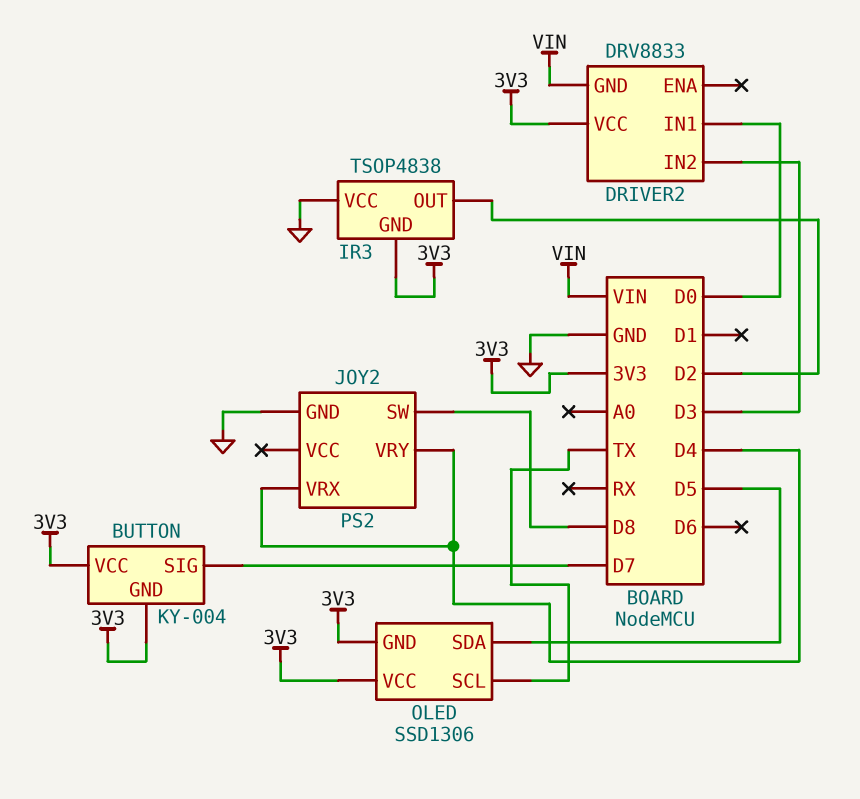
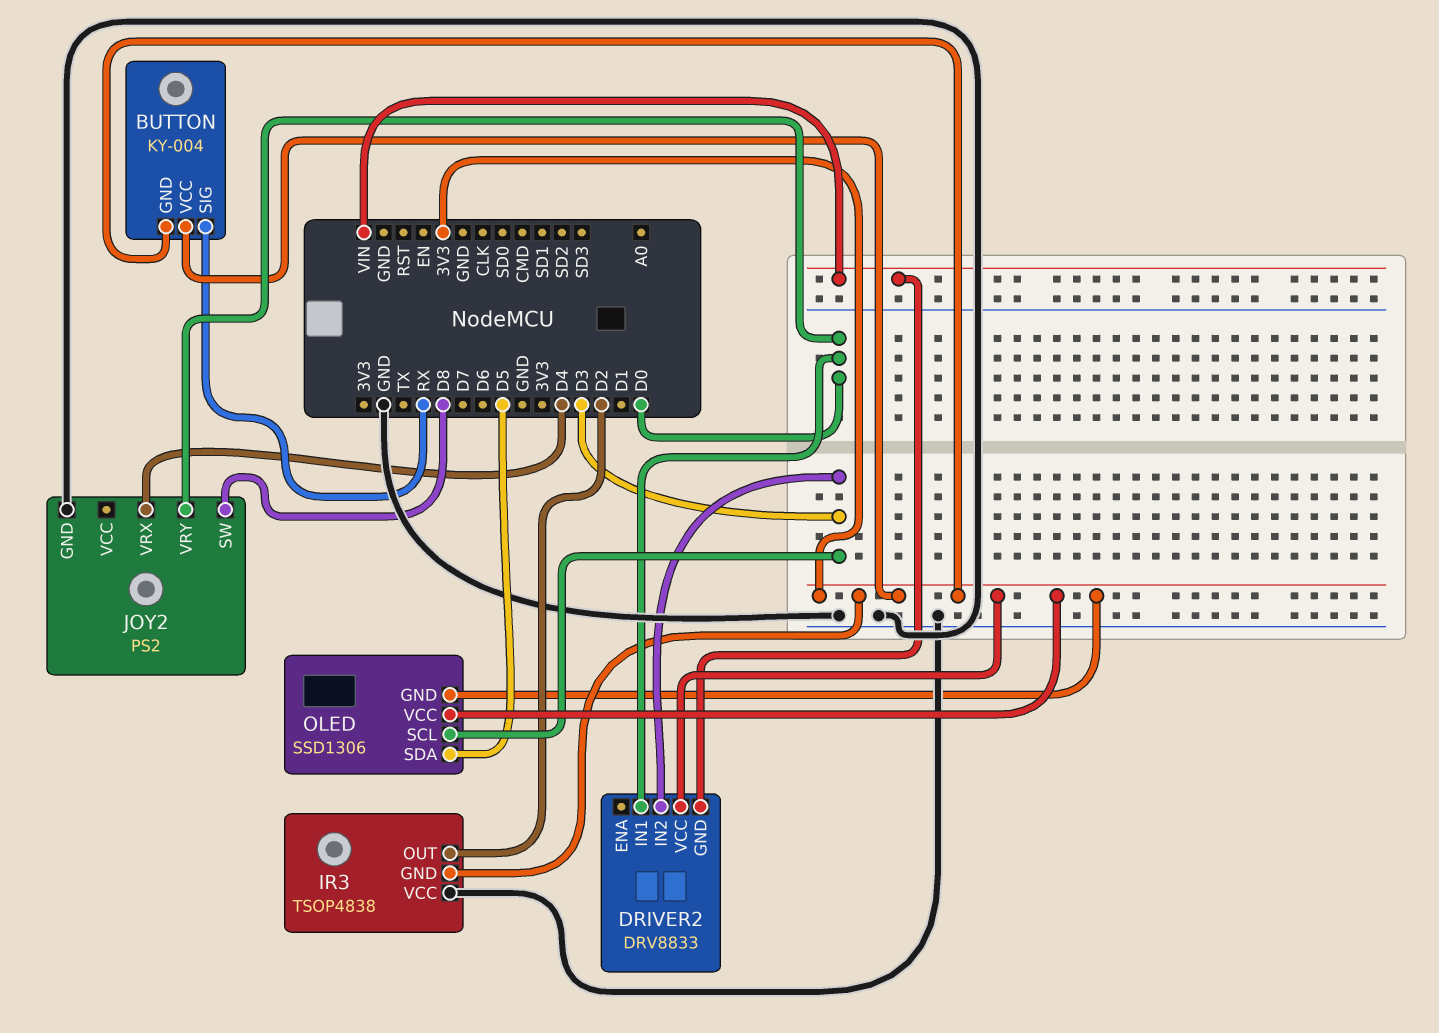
BUTTON pin SIG: D7 -> RX
JOY2 pin VRY: D4 -> D0
OLED pin SCL: TX -> D3

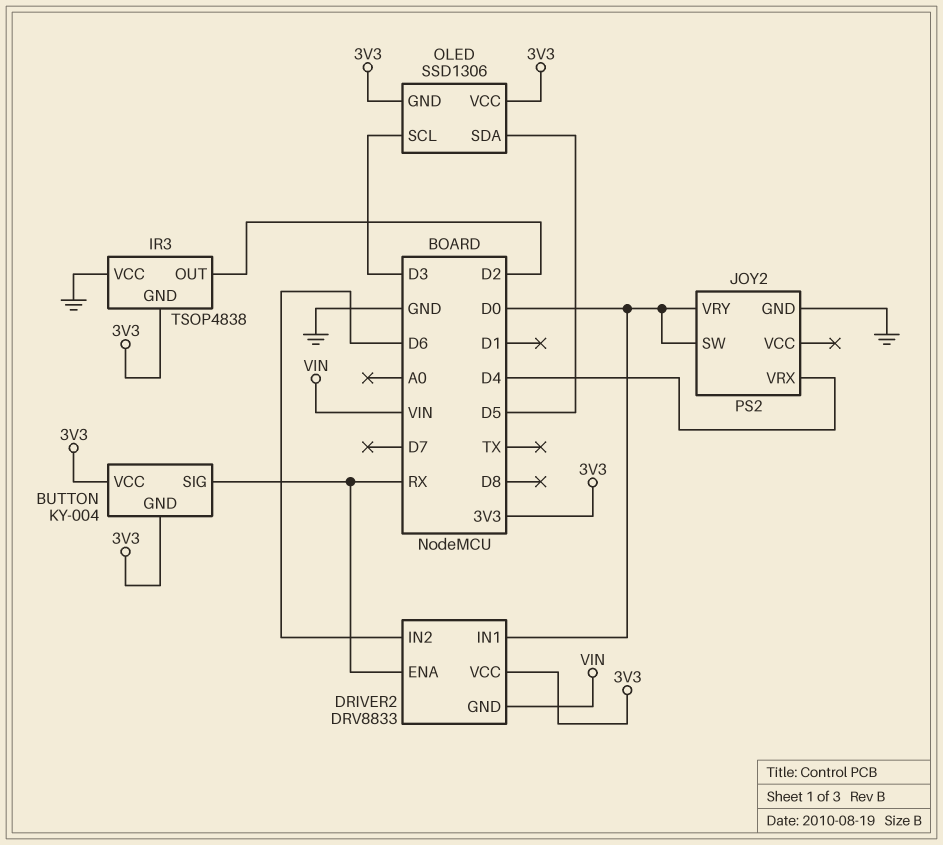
DRIVER2 pin ENA: none -> RX
DRIVER2 pin IN2: D3 -> D6
JOY2 pin SW: D8 -> D0

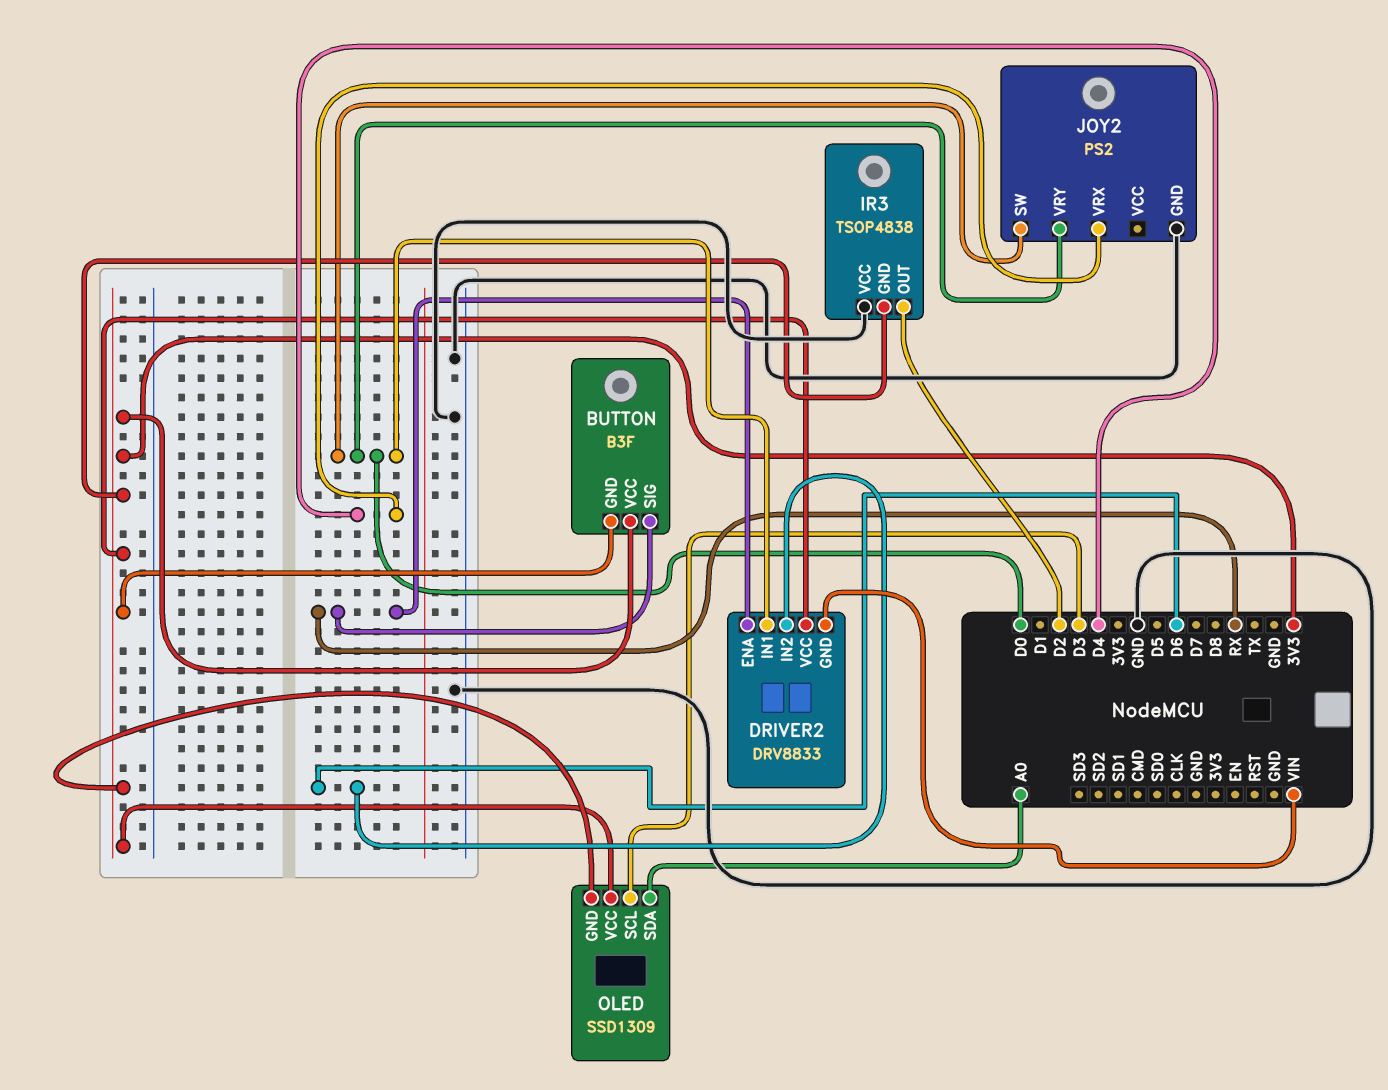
BUTTON: KY-004 -> B3F
OLED: SSD1306 -> SSD1309
OLED pin SDA: D5 -> A0

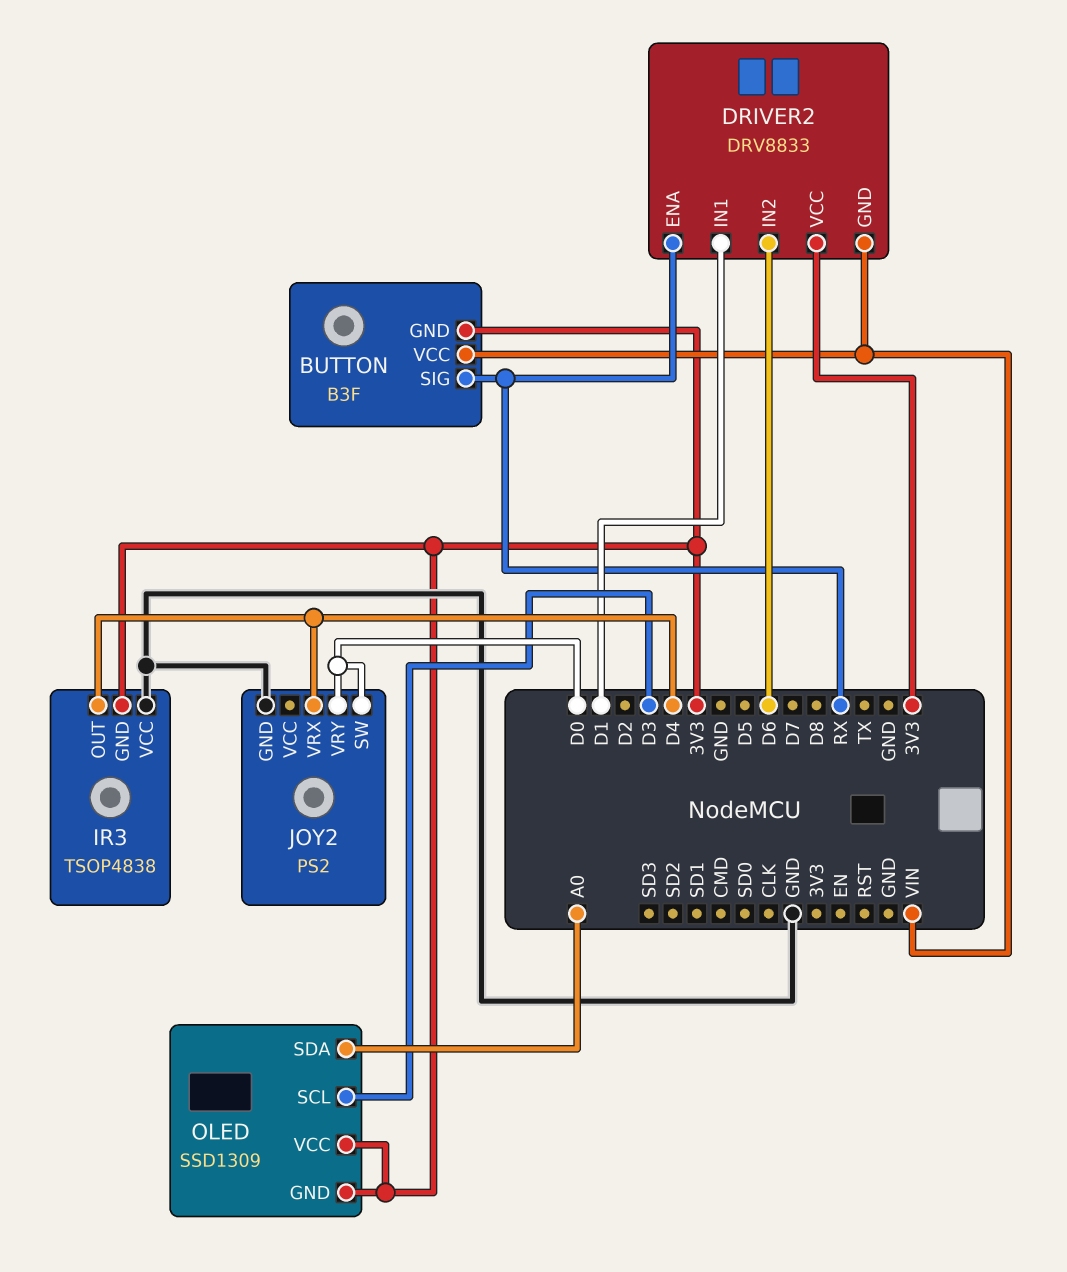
BUTTON pin VCC: 3V3 -> VIN
DRIVER2 pin IN1: D0 -> D1
IR3 pin OUT: D2 -> D4

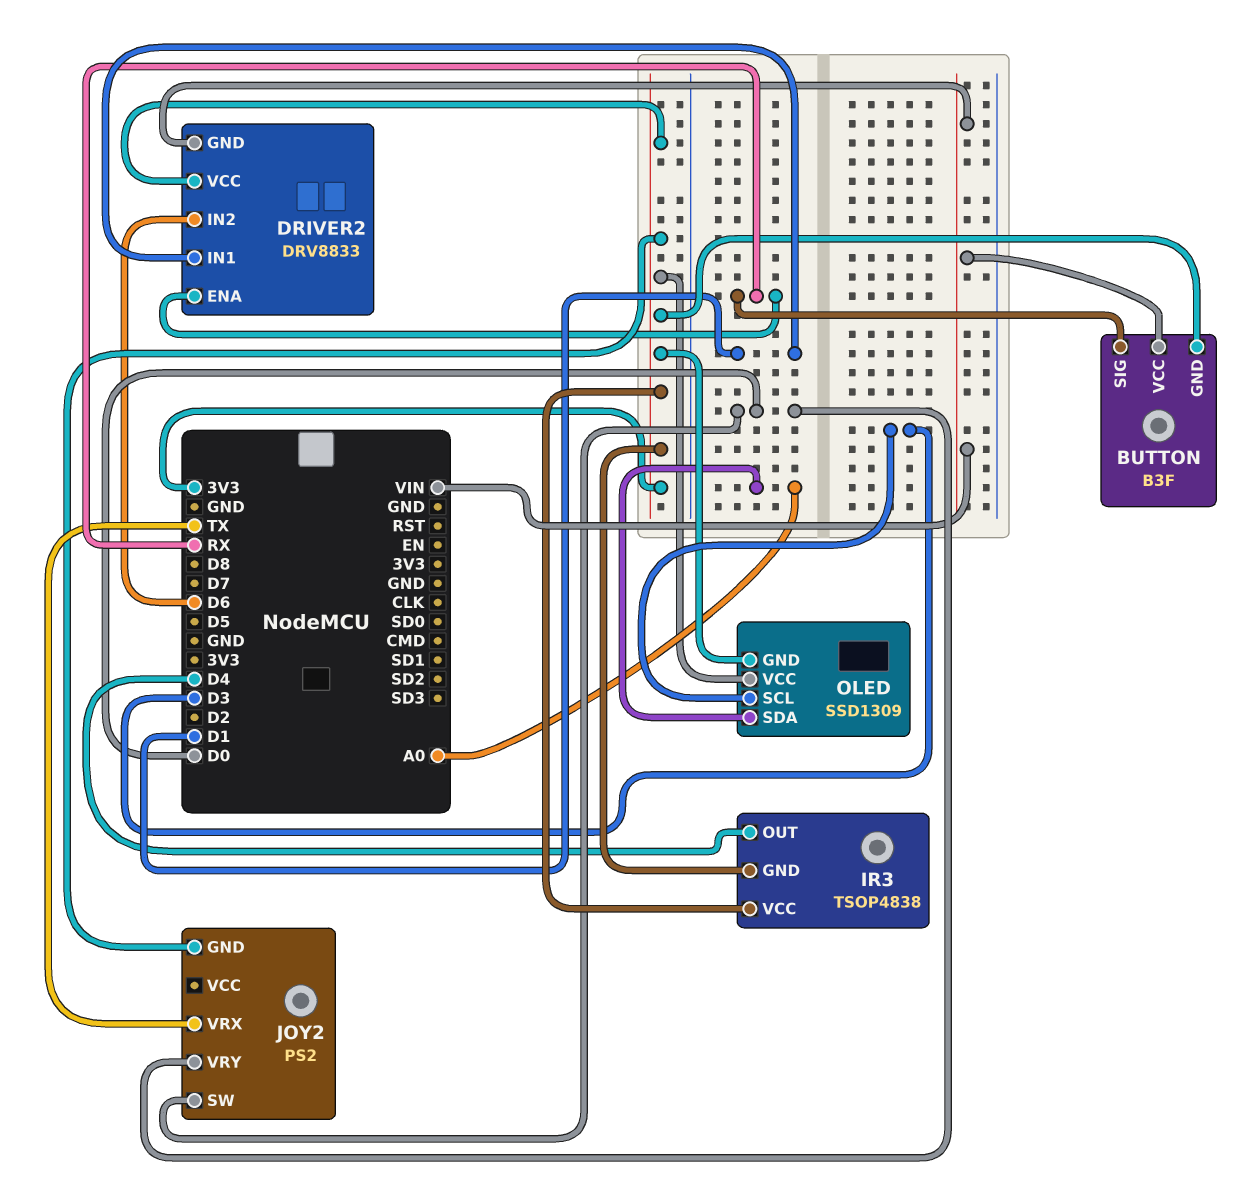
IR3 pin VCC: GND -> 3V3
JOY2 pin GND: GND -> 3V3
JOY2 pin VRX: D4 -> TX

